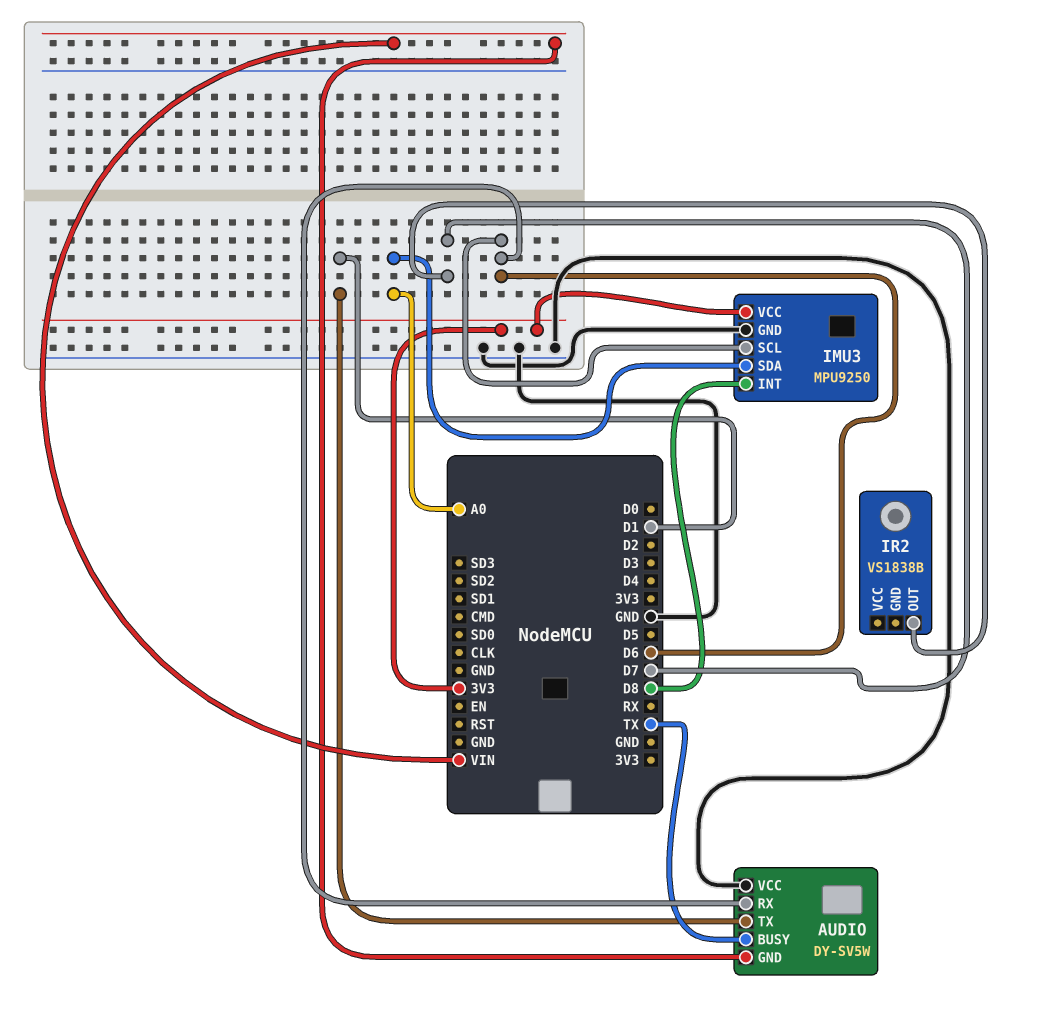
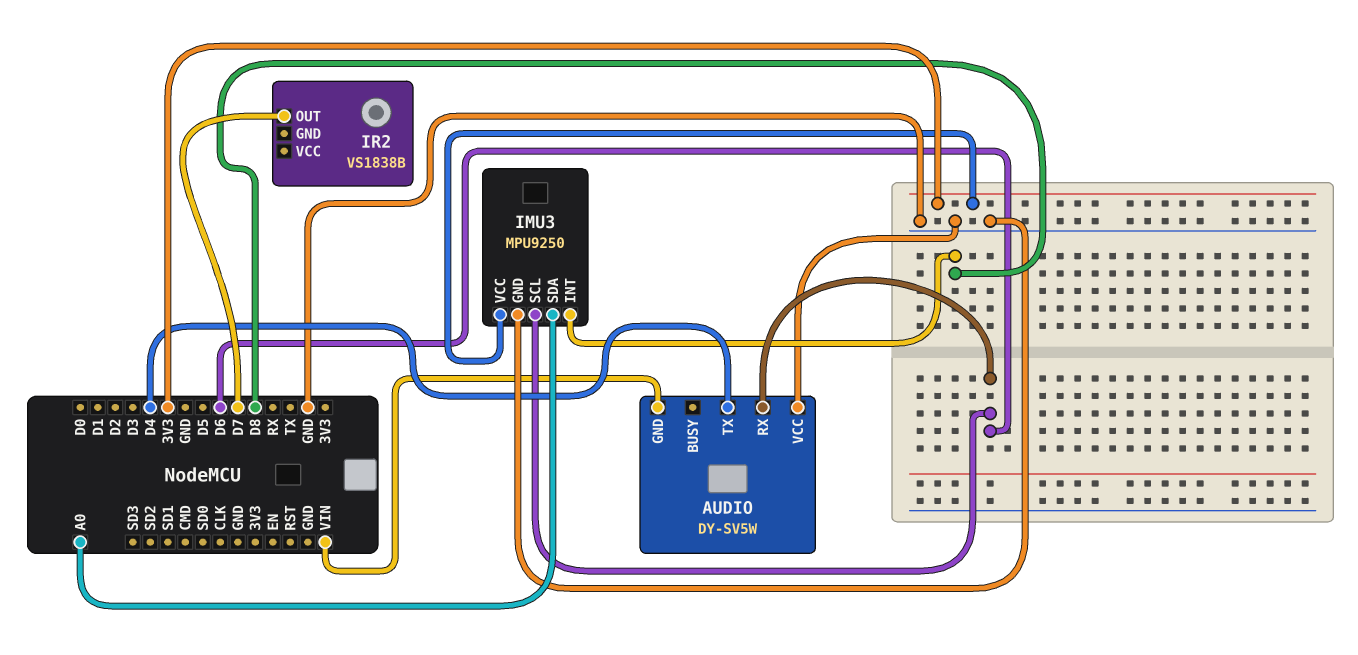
AUDIO pin BUSY: TX -> none
AUDIO pin TX: D1 -> D4

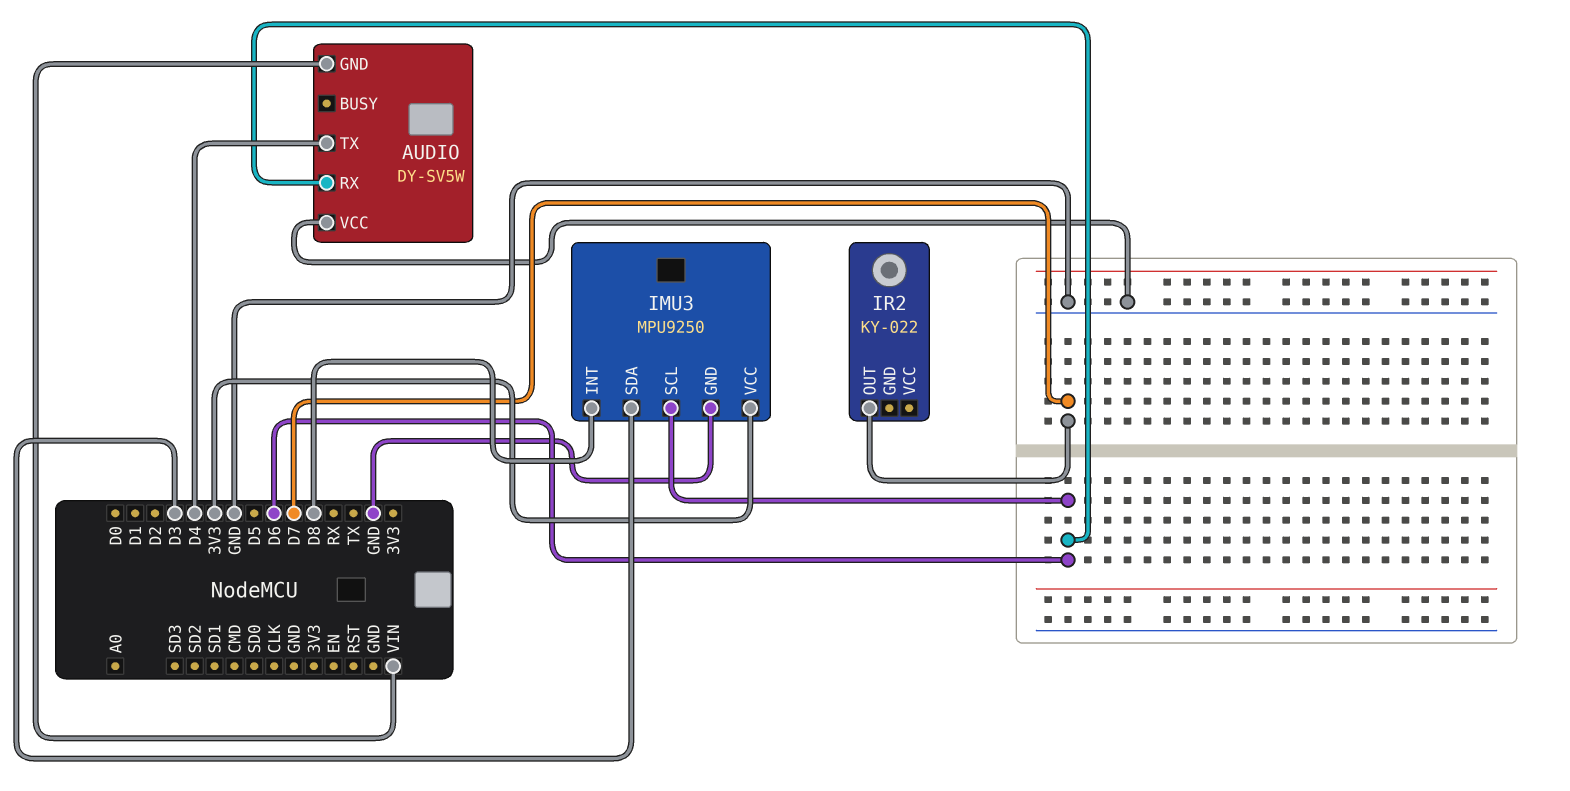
IMU3 pin SDA: A0 -> D3
IR2: VS1838B -> KY-022

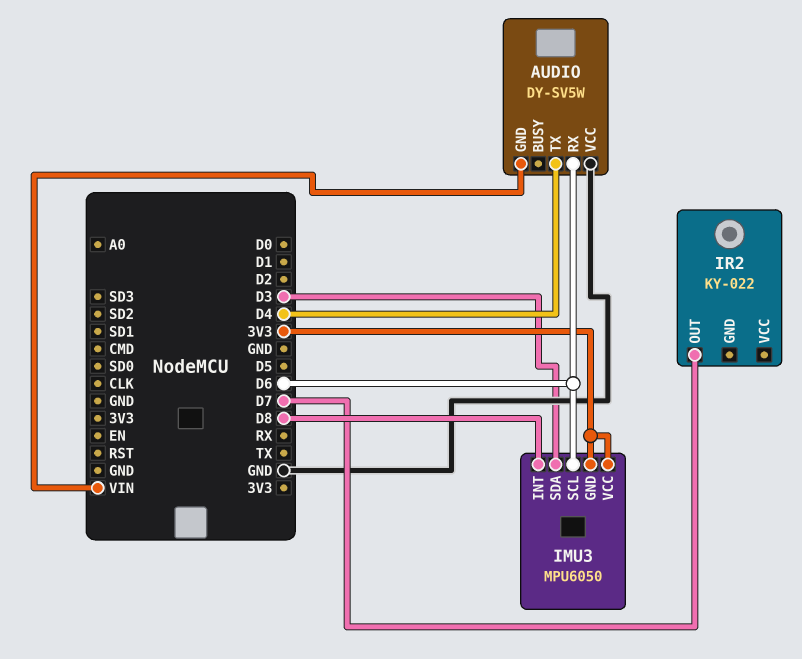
IMU3: MPU9250 -> MPU6050
IMU3 pin GND: GND -> 3V3

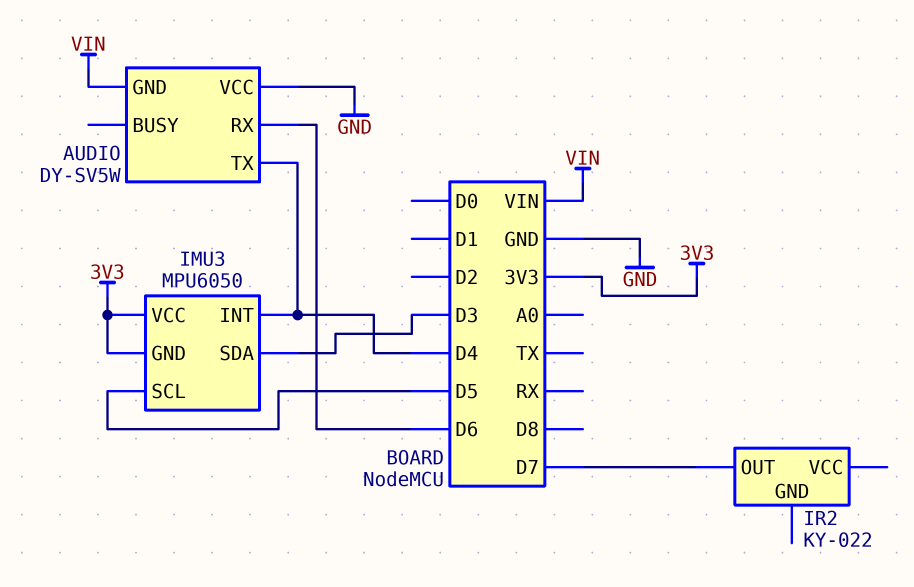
IMU3 pin INT: D8 -> D4
IMU3 pin SCL: D6 -> D5

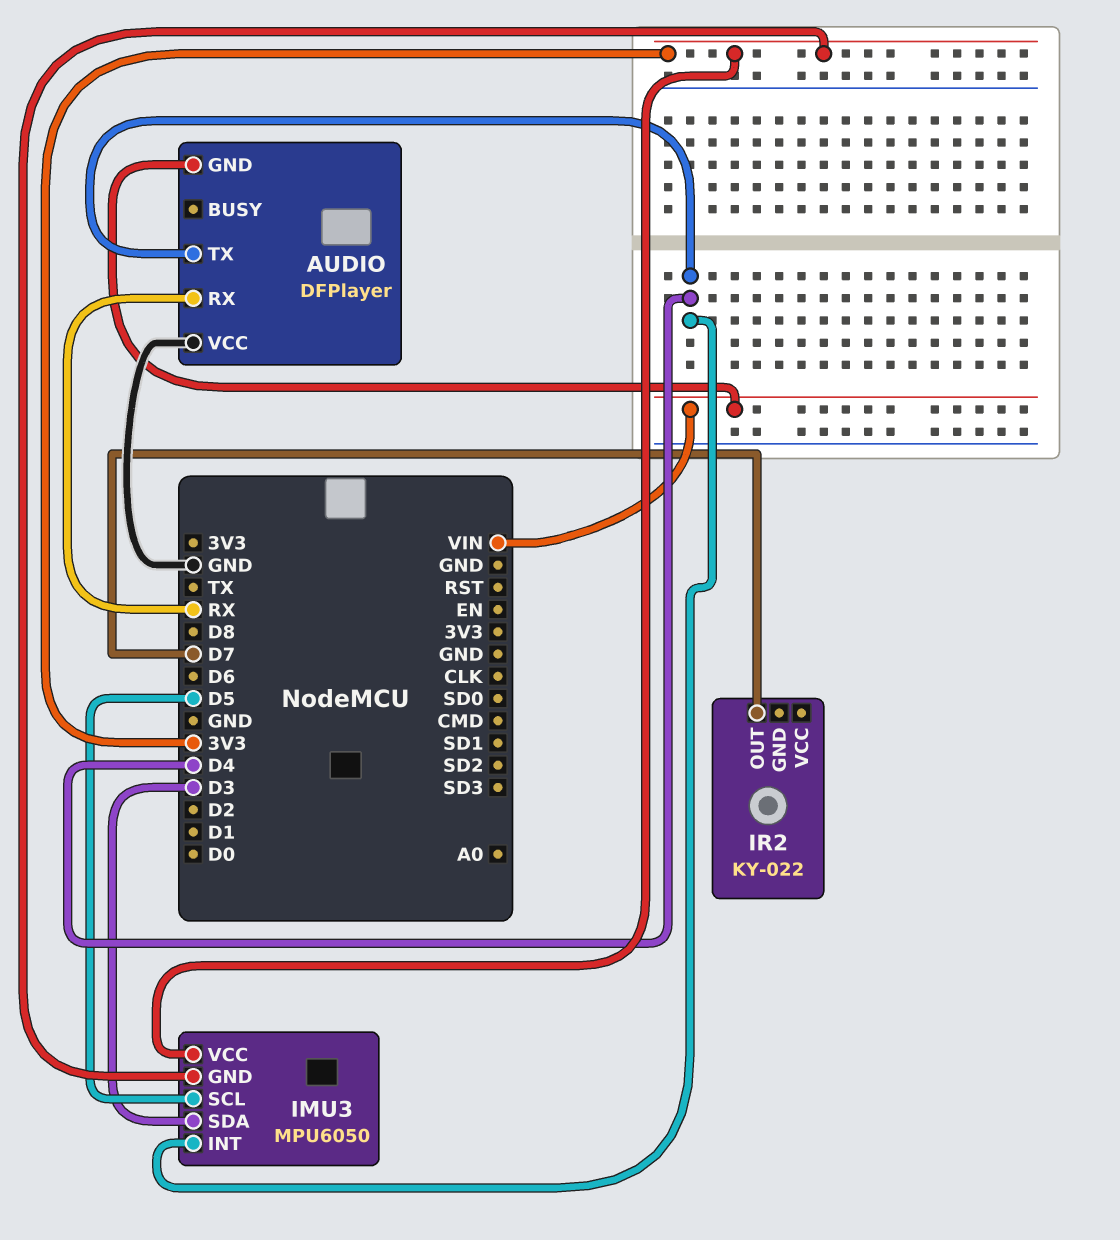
AUDIO: DY-SV5W -> DFPlayer
AUDIO pin RX: D6 -> RX

